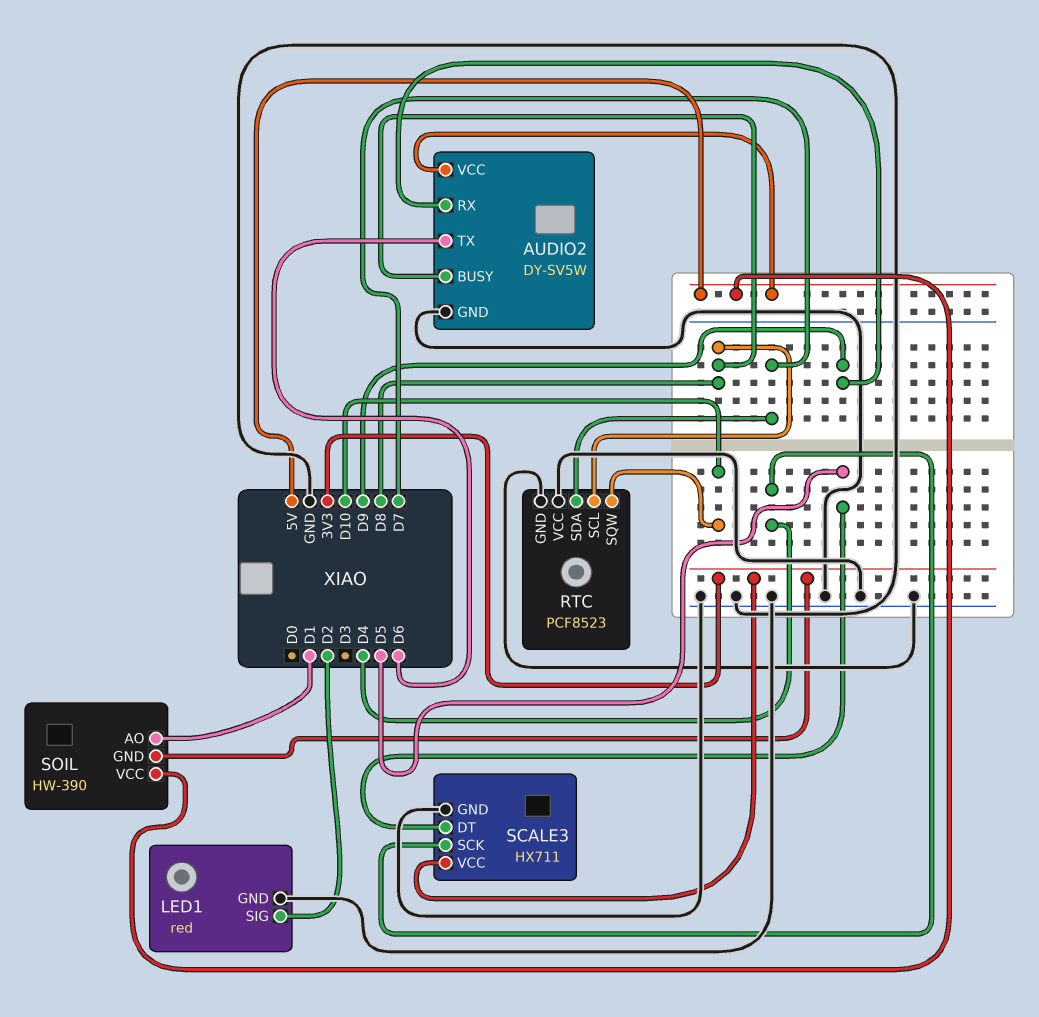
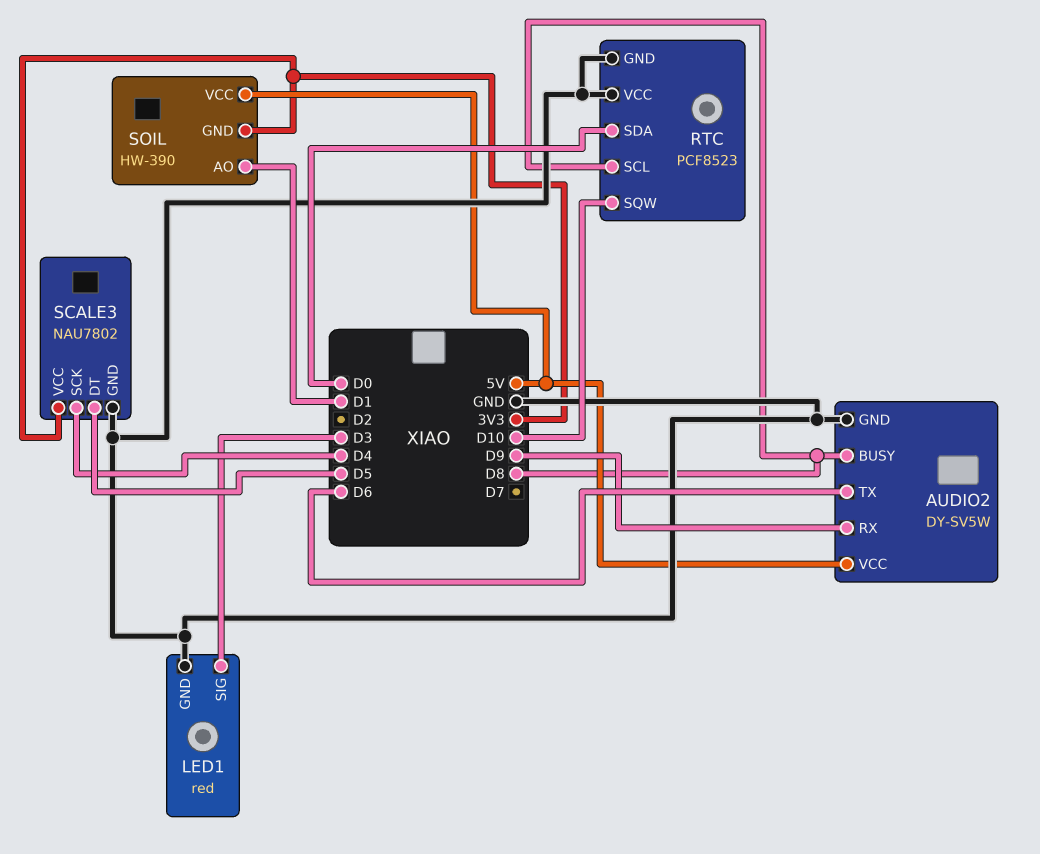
LED1 pin SIG: D2 -> D3
RTC pin SDA: D7 -> D0
SCALE3: HX711 -> NAU7802

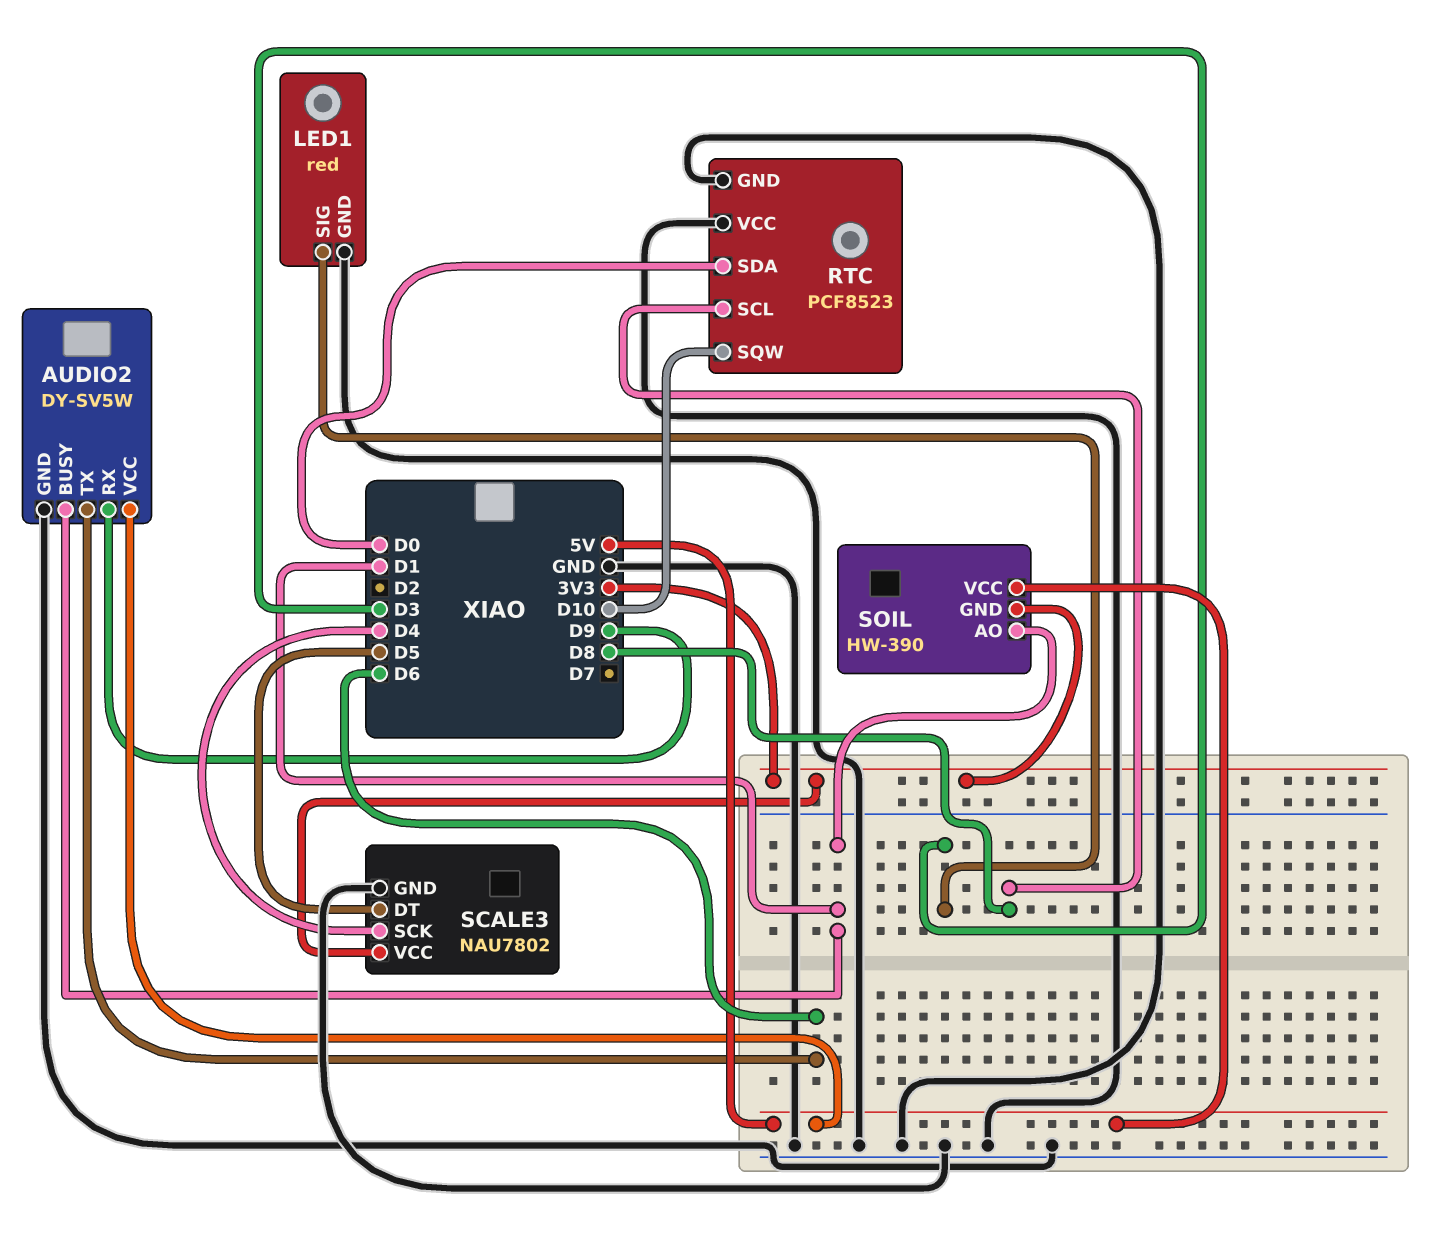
AUDIO2 pin BUSY: D8 -> D1

